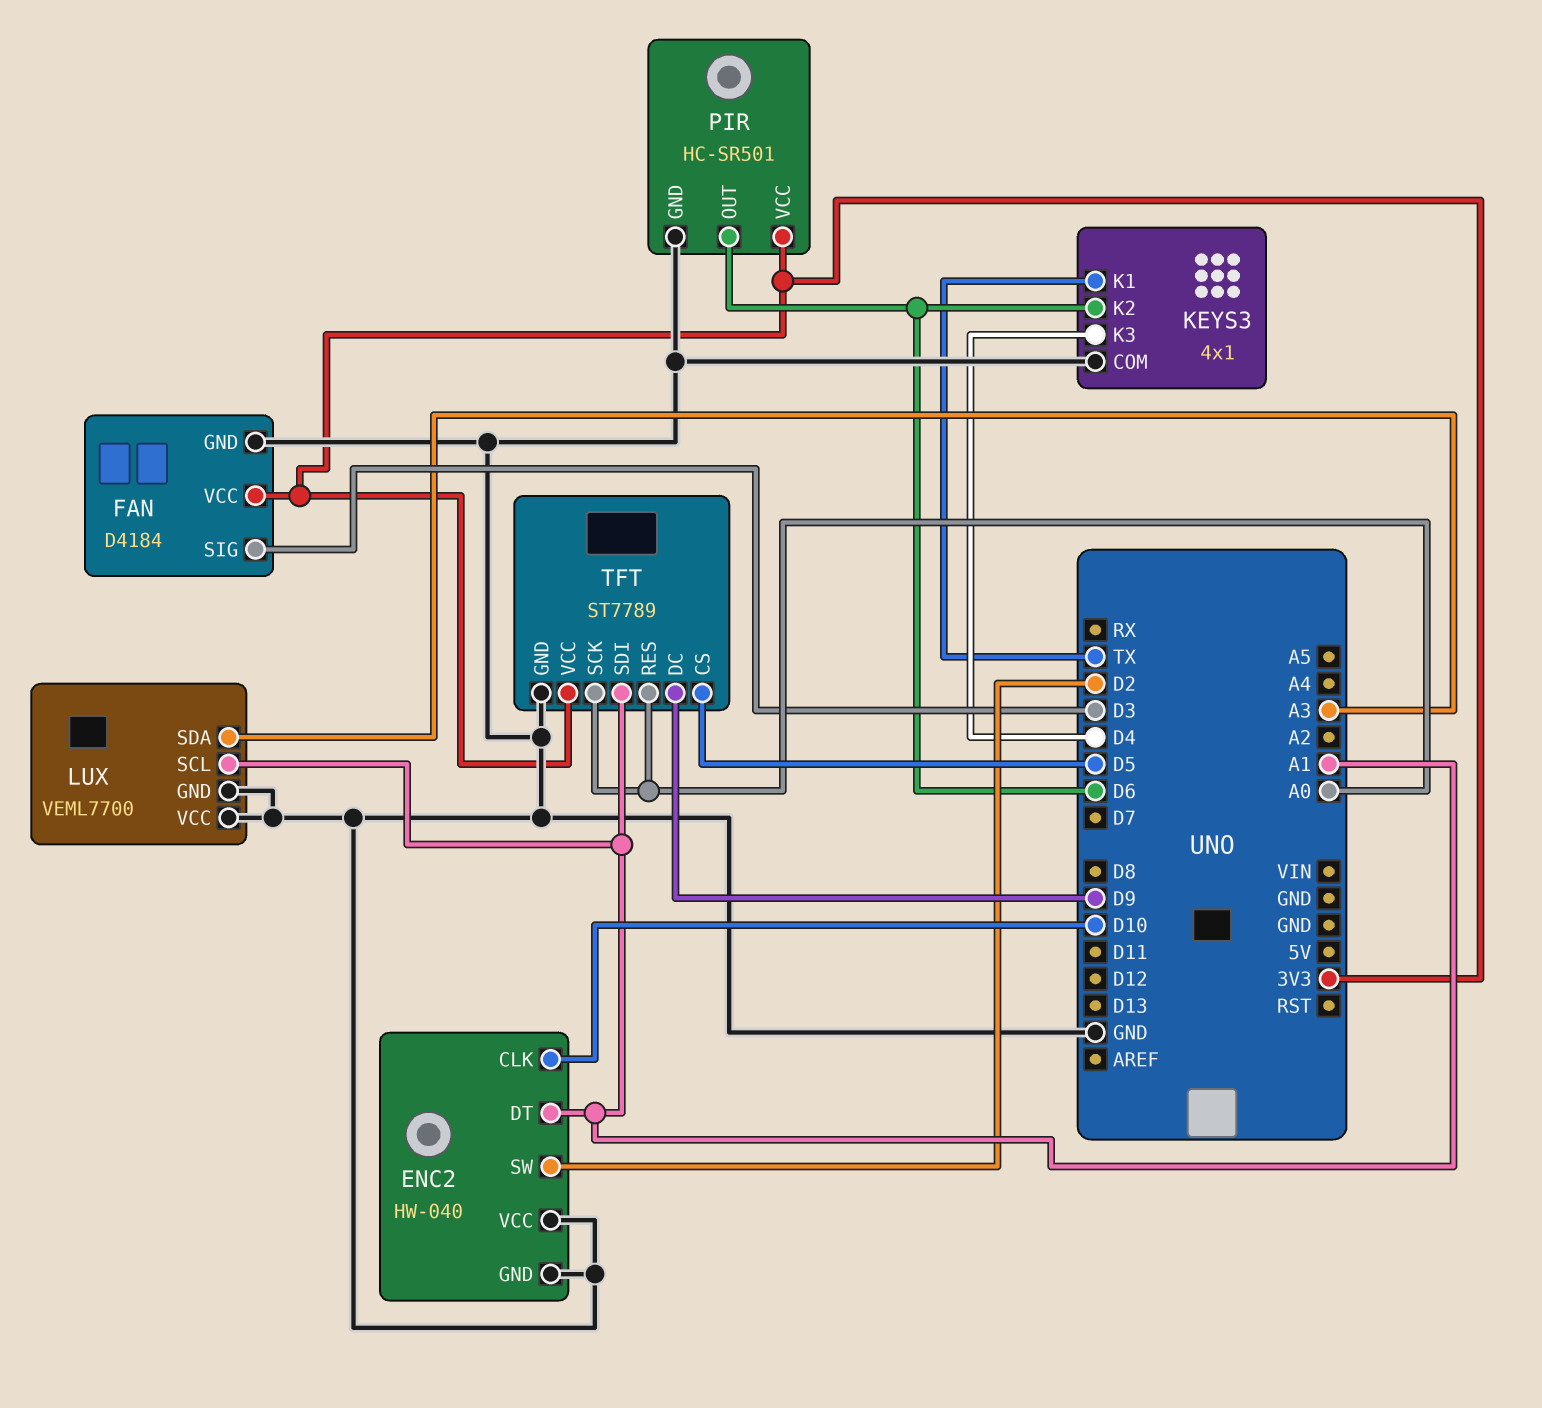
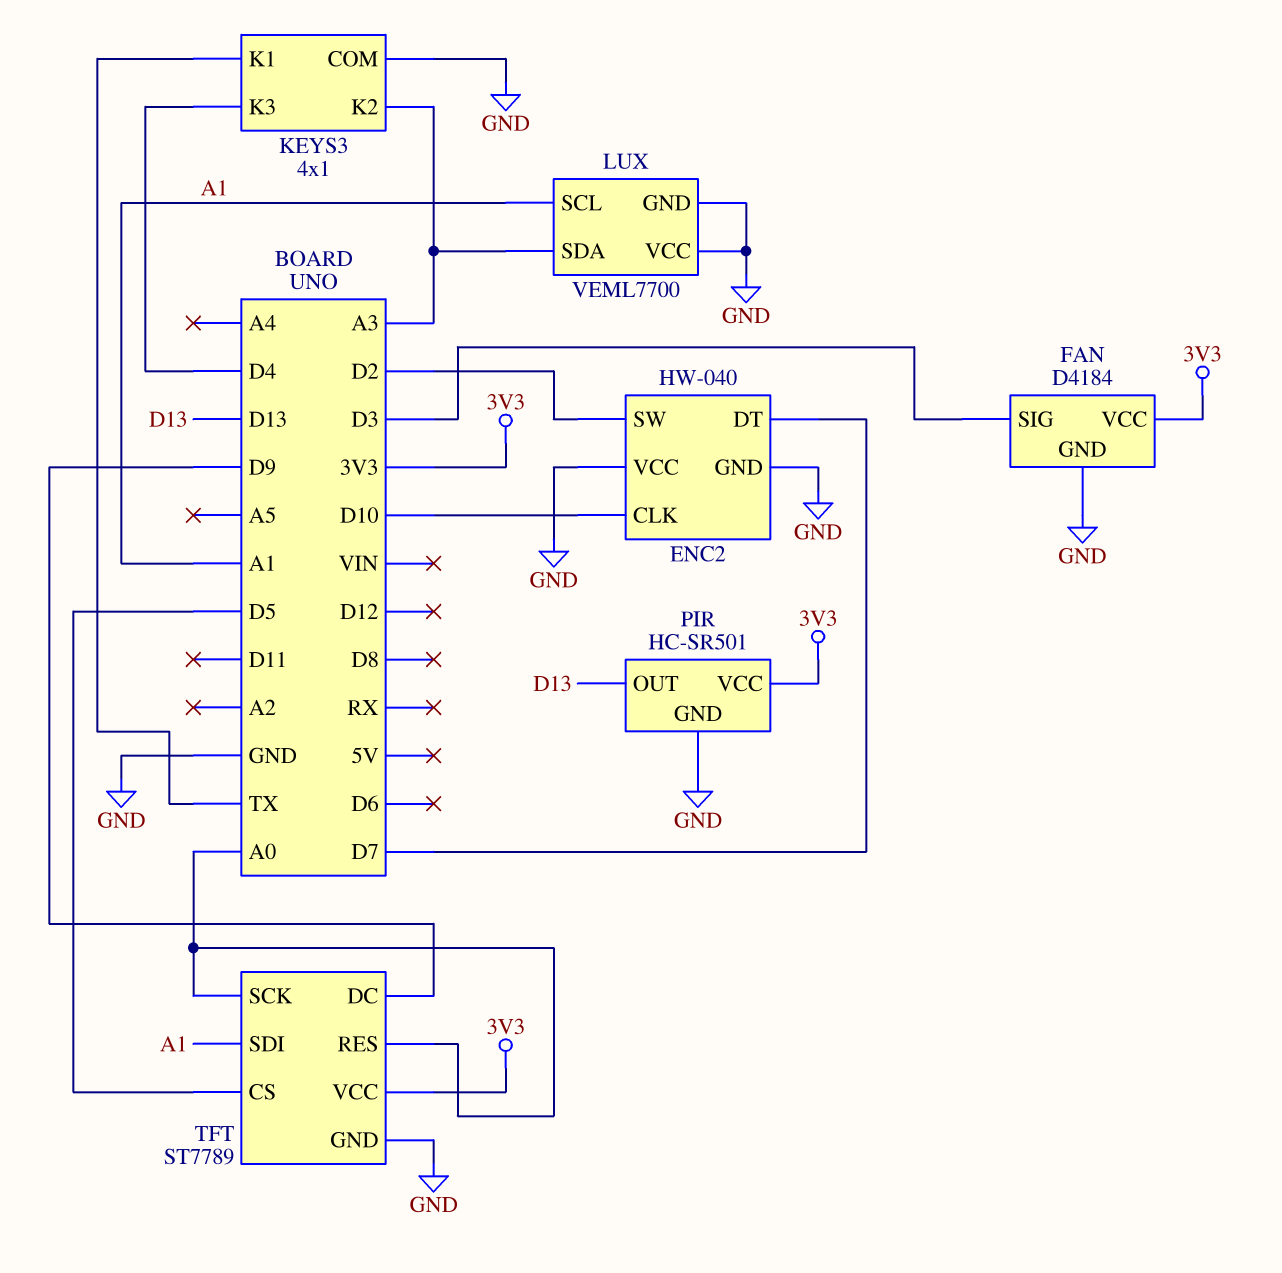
ENC2 pin DT: A1 -> D7
KEYS3 pin K2: D6 -> A3
PIR pin OUT: D6 -> D13

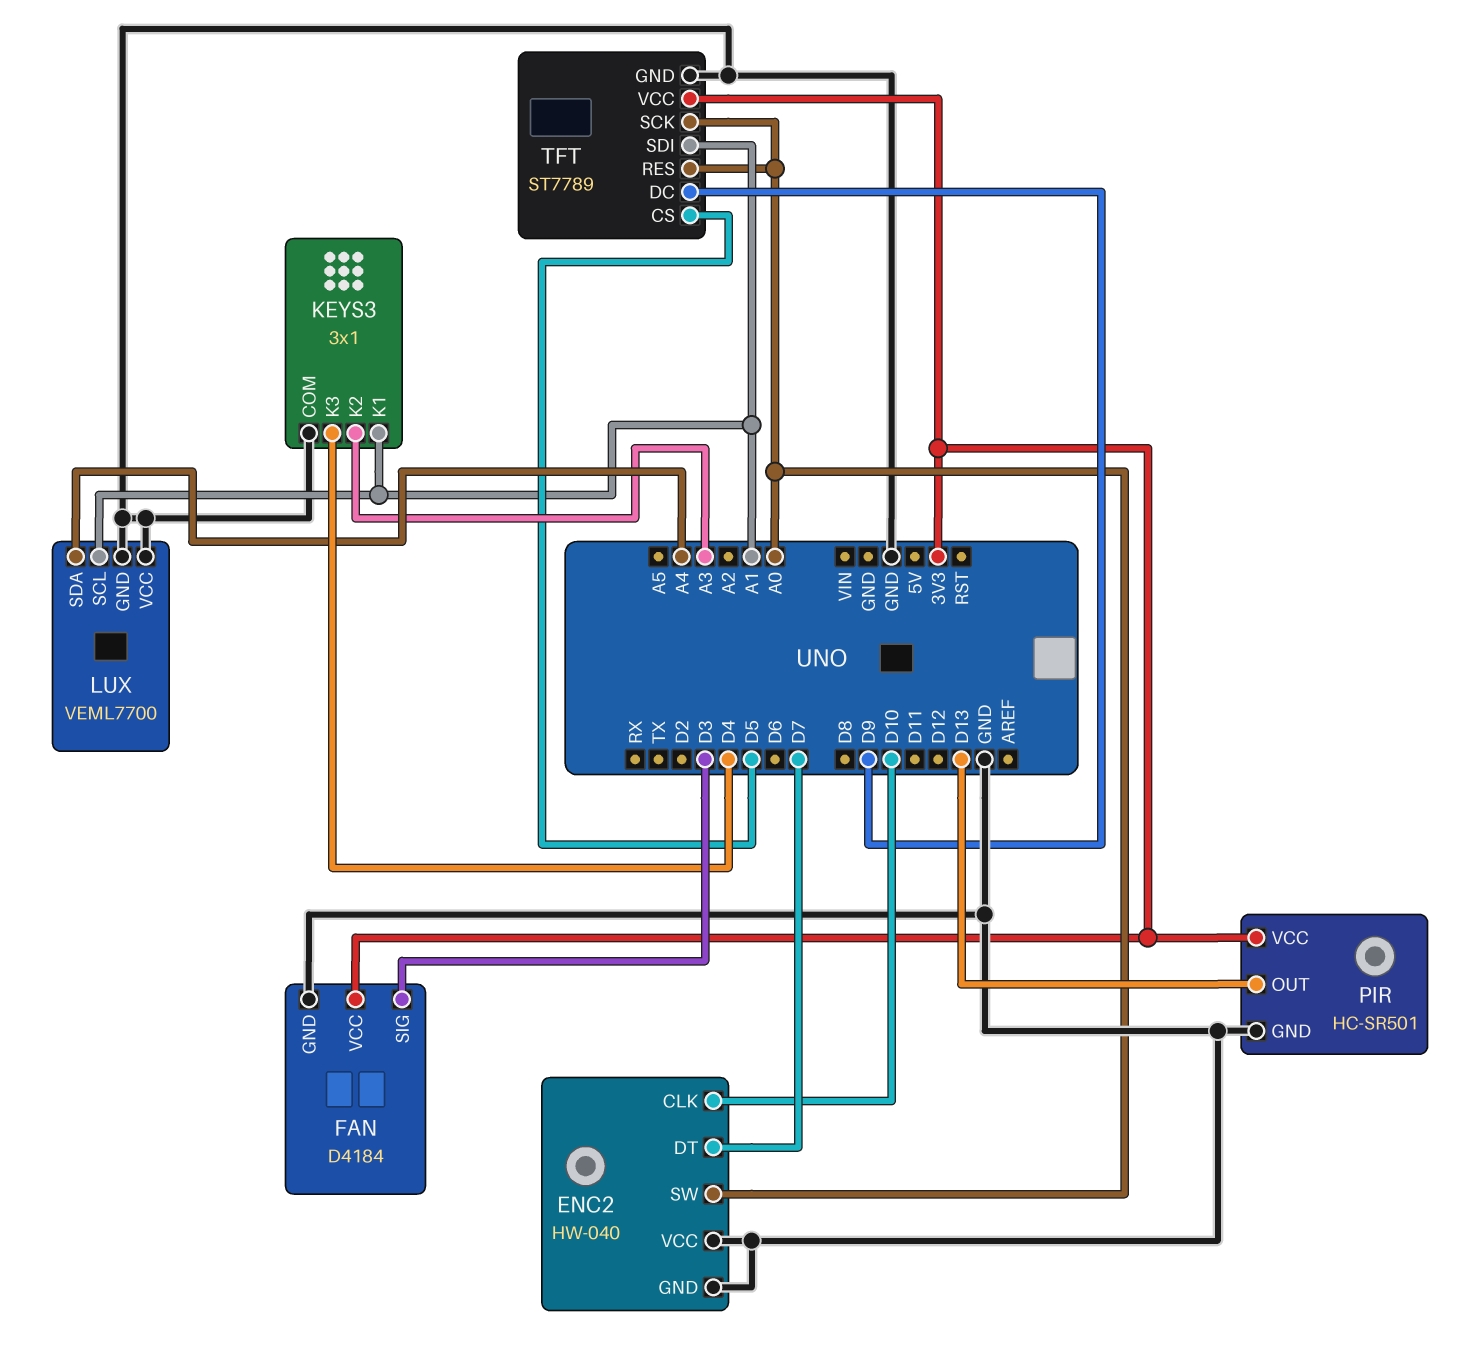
ENC2 pin SW: D2 -> A0
KEYS3: 4x1 -> 3x1
KEYS3 pin K1: TX -> A1
LUX pin SDA: A3 -> A4

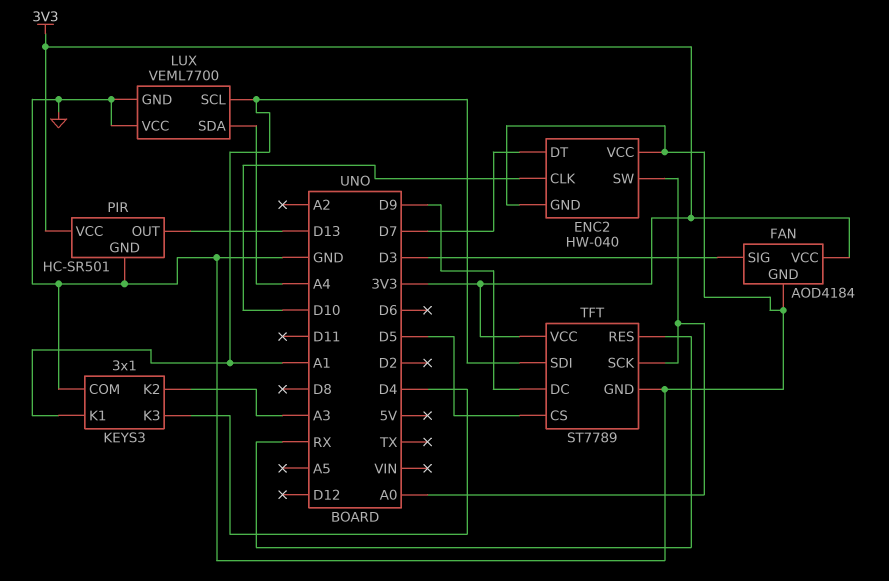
FAN: D4184 -> AOD4184
TFT pin RES: A0 -> RX

